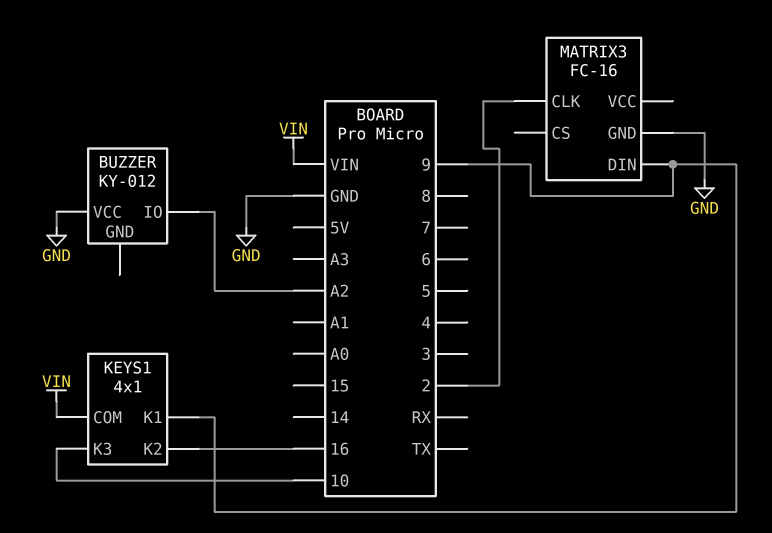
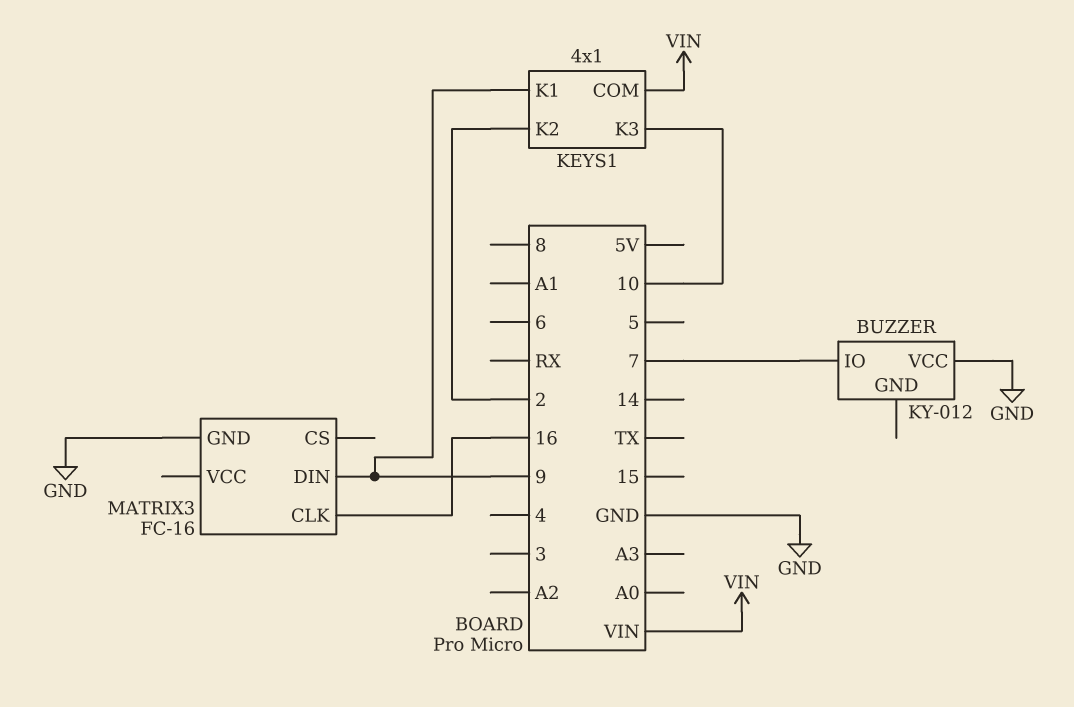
BUZZER pin IO: A2 -> 7
KEYS1 pin K2: 16 -> 2
MATRIX3 pin CLK: 2 -> 16

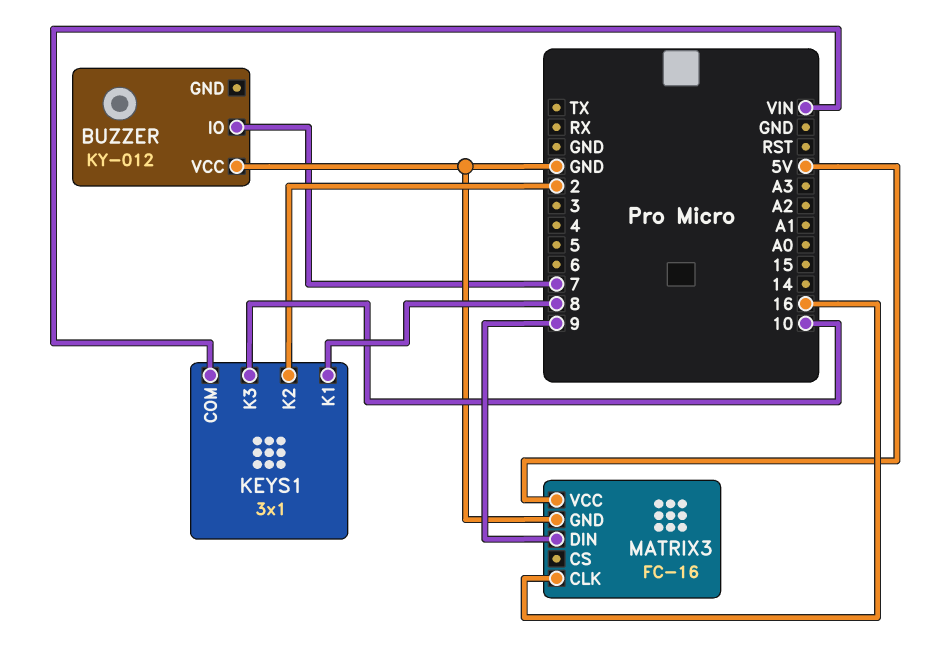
KEYS1: 4x1 -> 3x1
KEYS1 pin K1: 9 -> 8
MATRIX3 pin VCC: none -> 5V

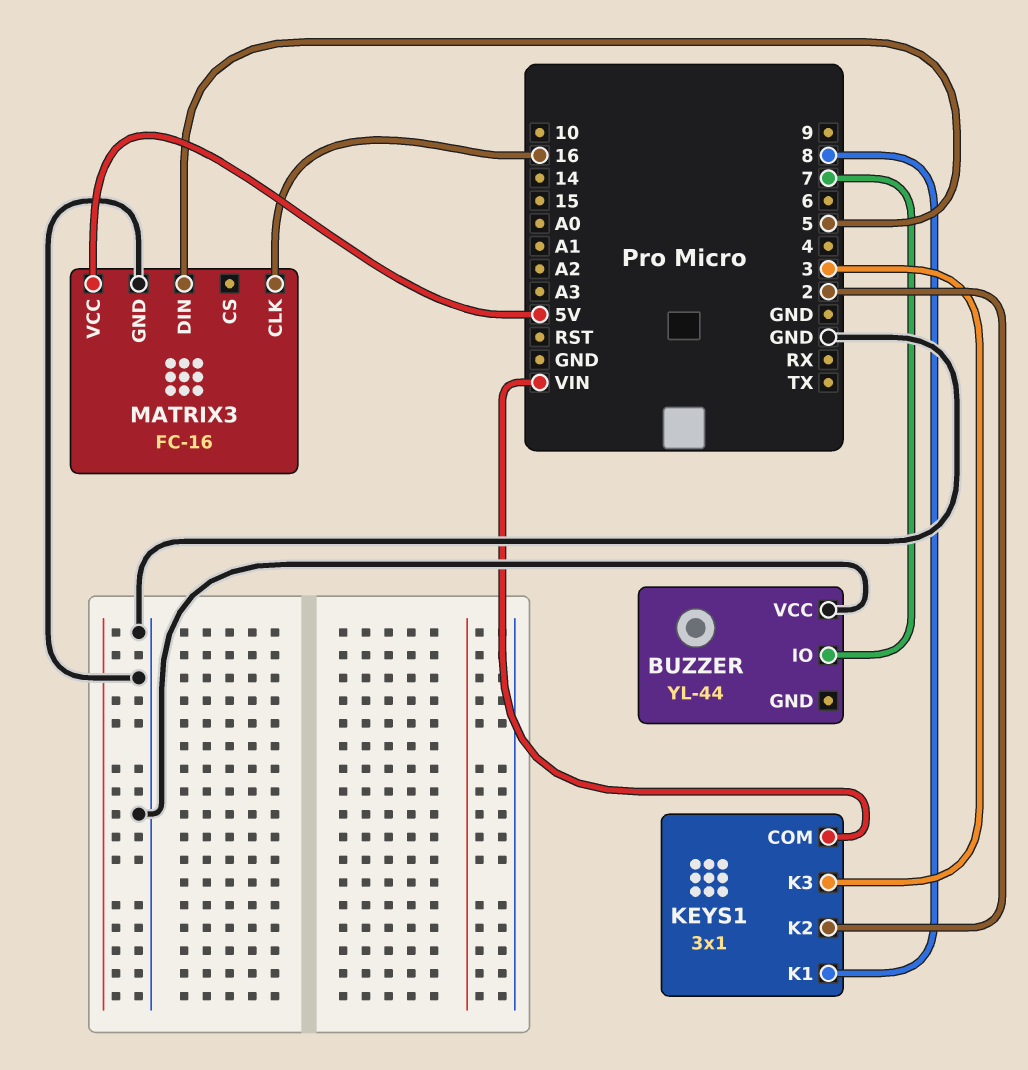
BUZZER: KY-012 -> YL-44
KEYS1 pin K3: 10 -> 3
MATRIX3 pin DIN: 9 -> 5

